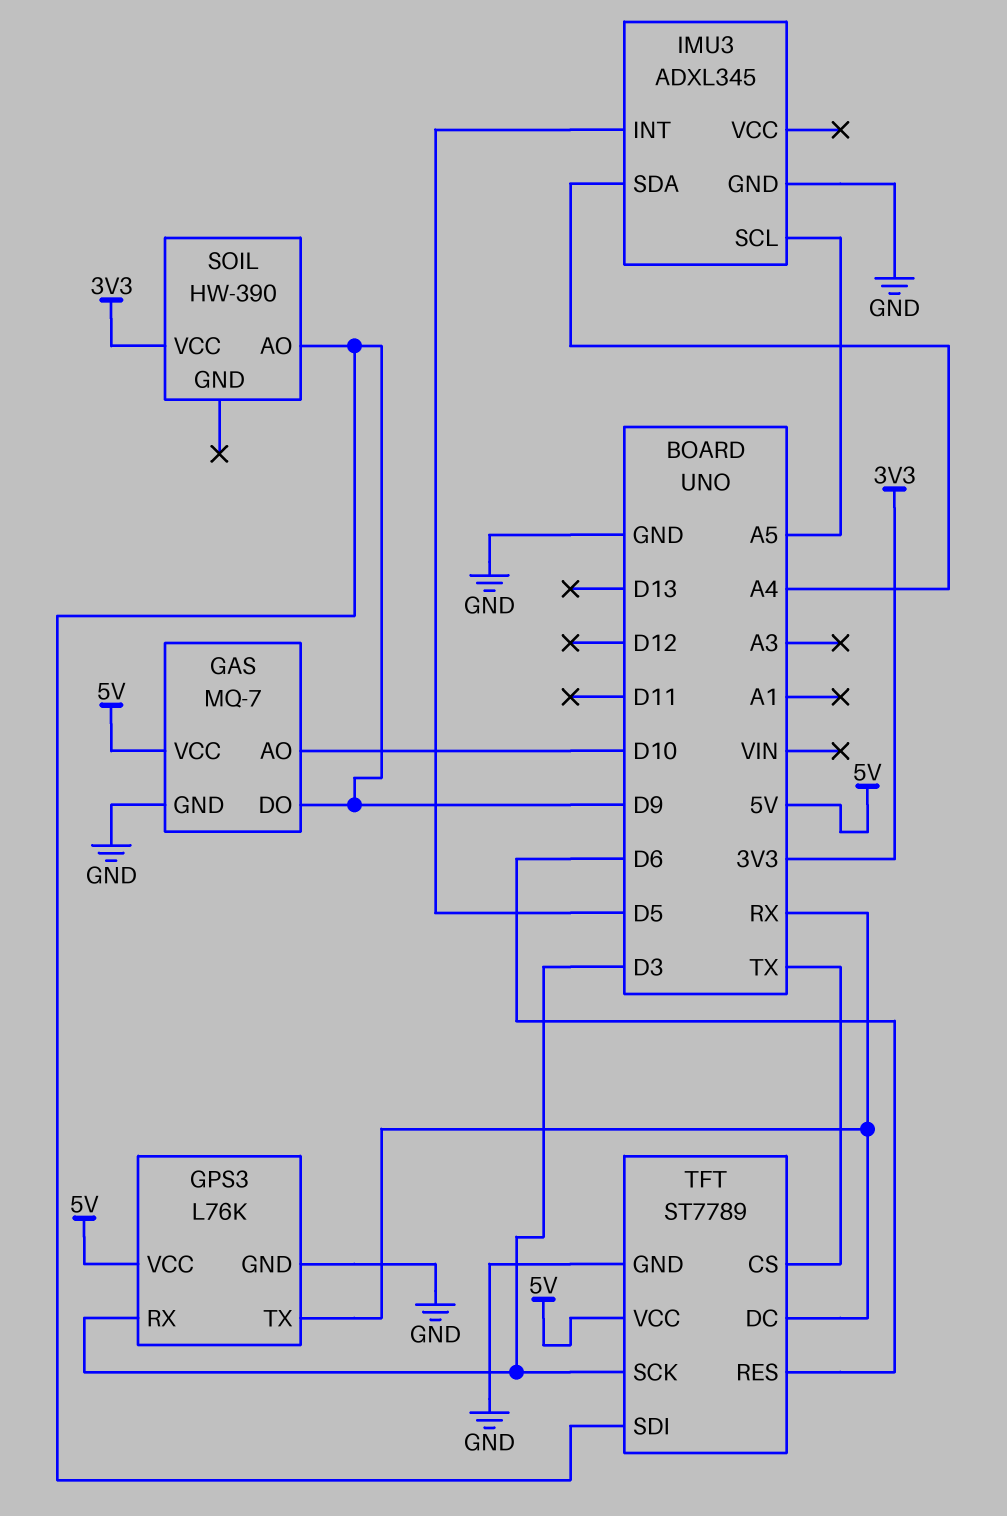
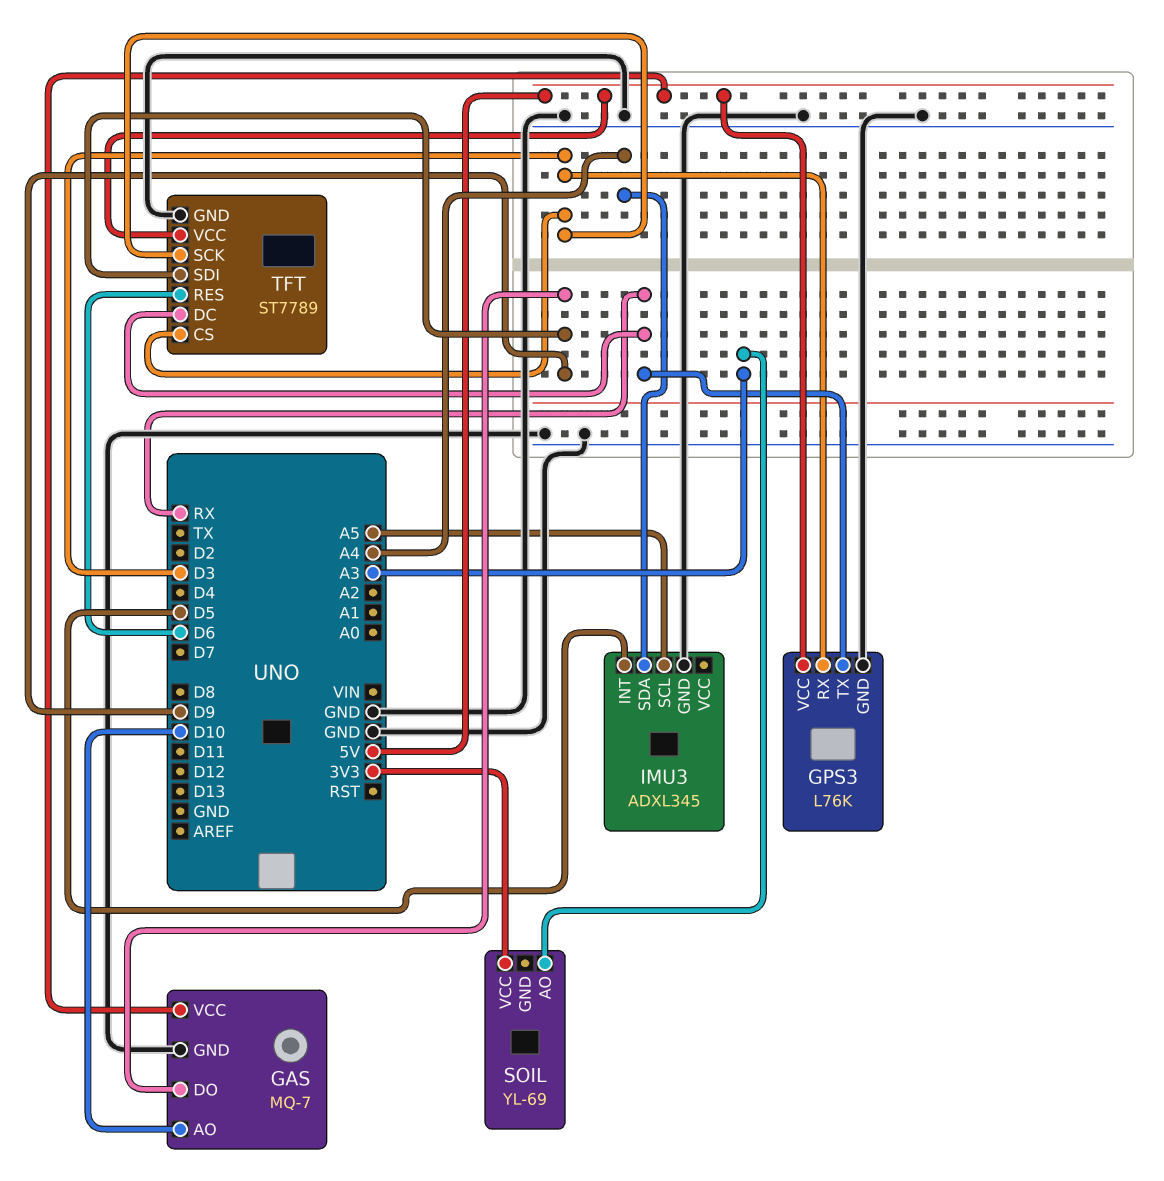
SOIL: HW-390 -> YL-69
SOIL pin AO: D9 -> A3
TFT pin CS: TX -> D3

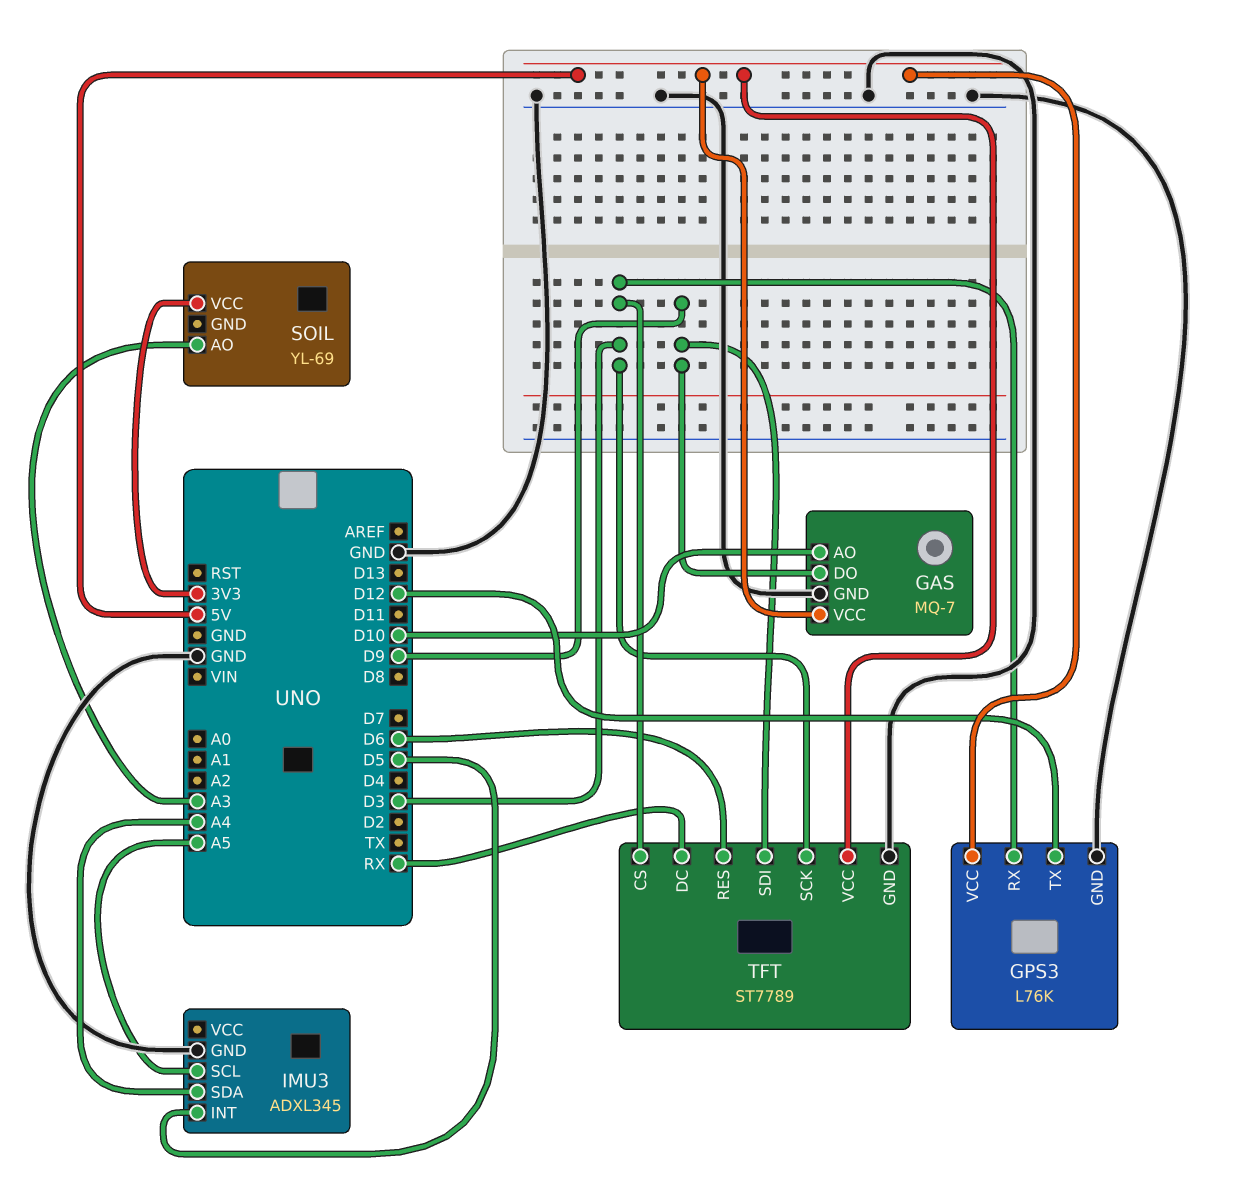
GPS3 pin TX: RX -> D12

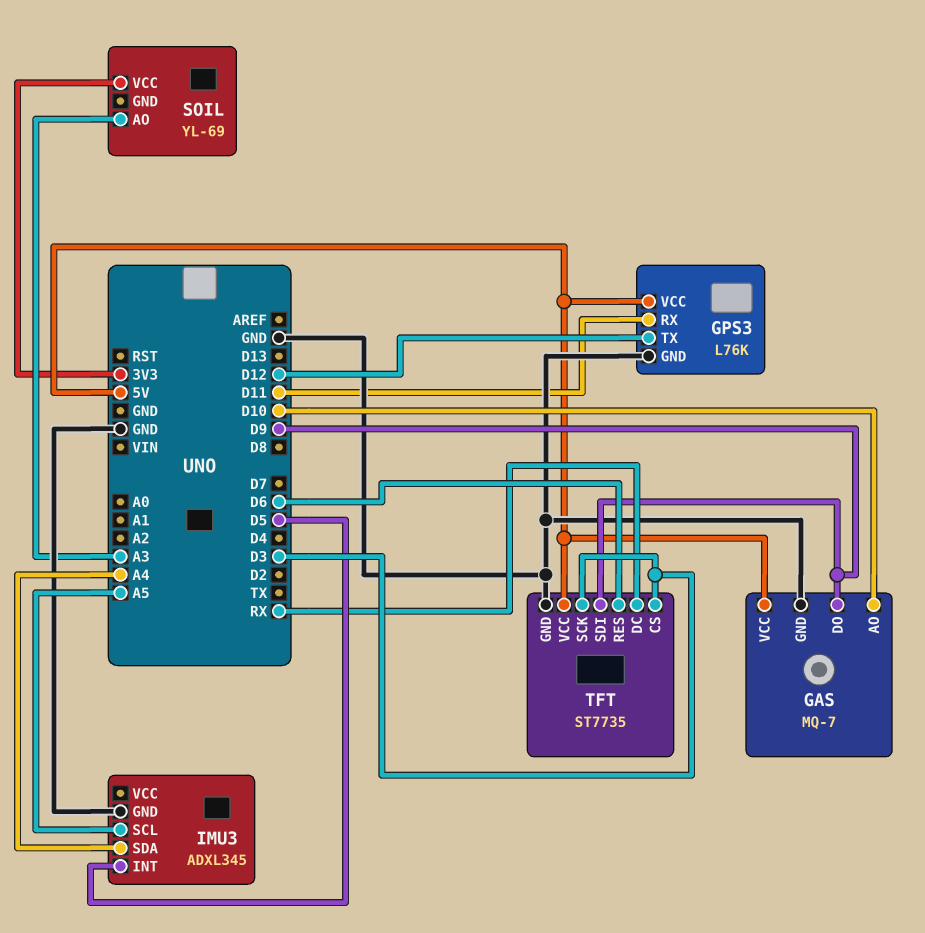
GPS3 pin RX: D3 -> D11
TFT: ST7789 -> ST7735

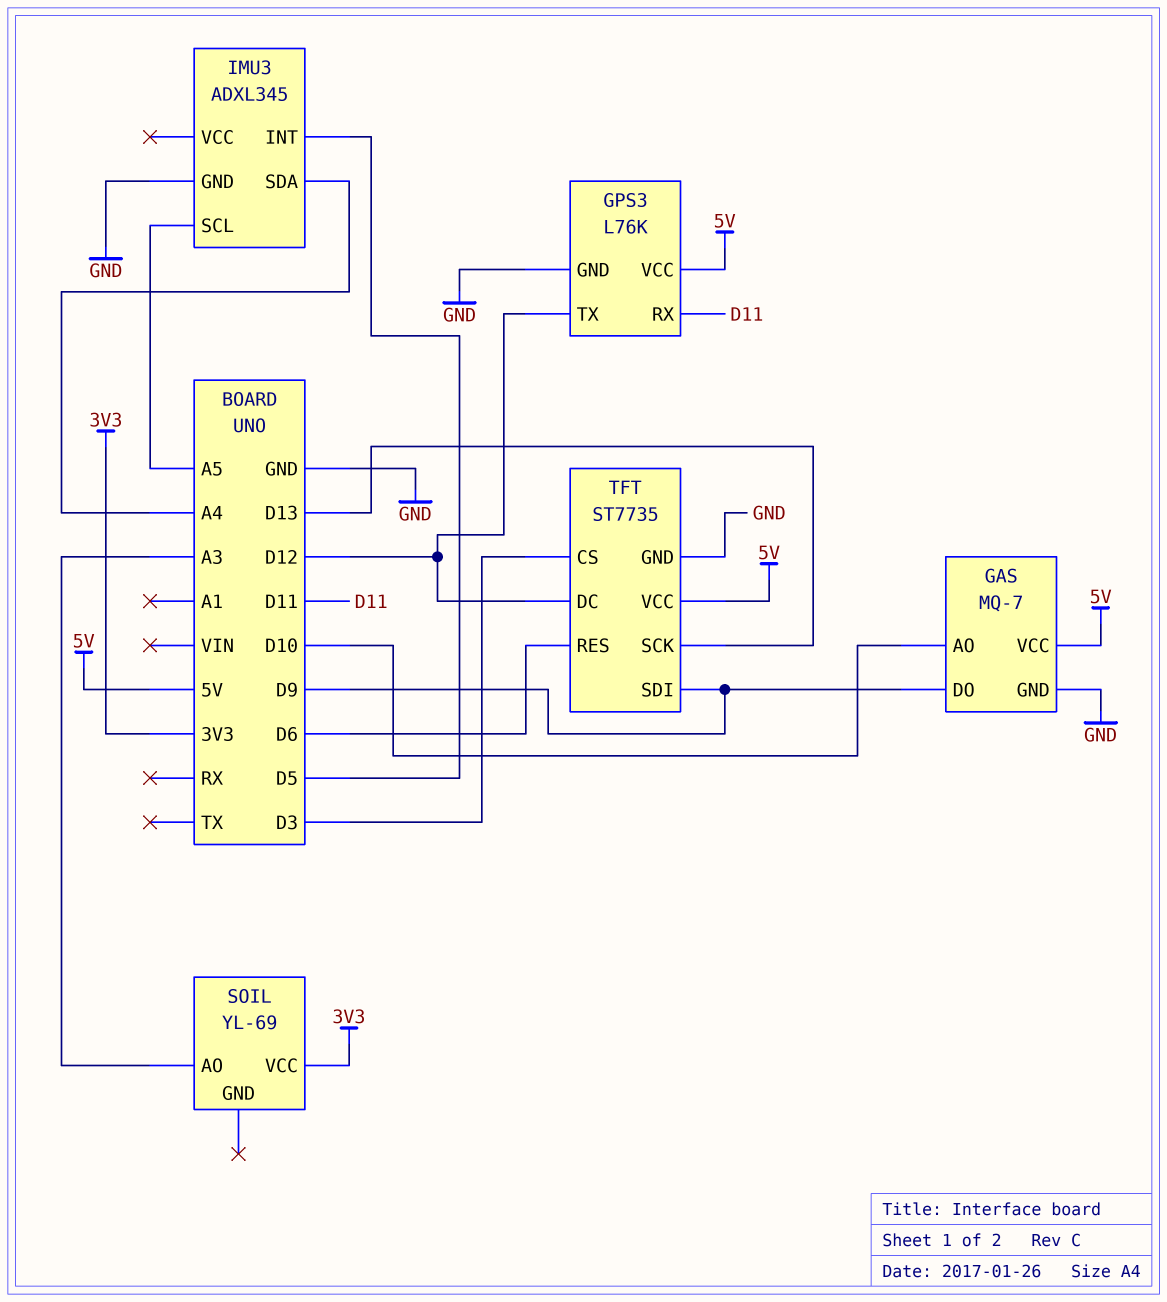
TFT pin DC: RX -> D12
TFT pin SCK: D3 -> D13

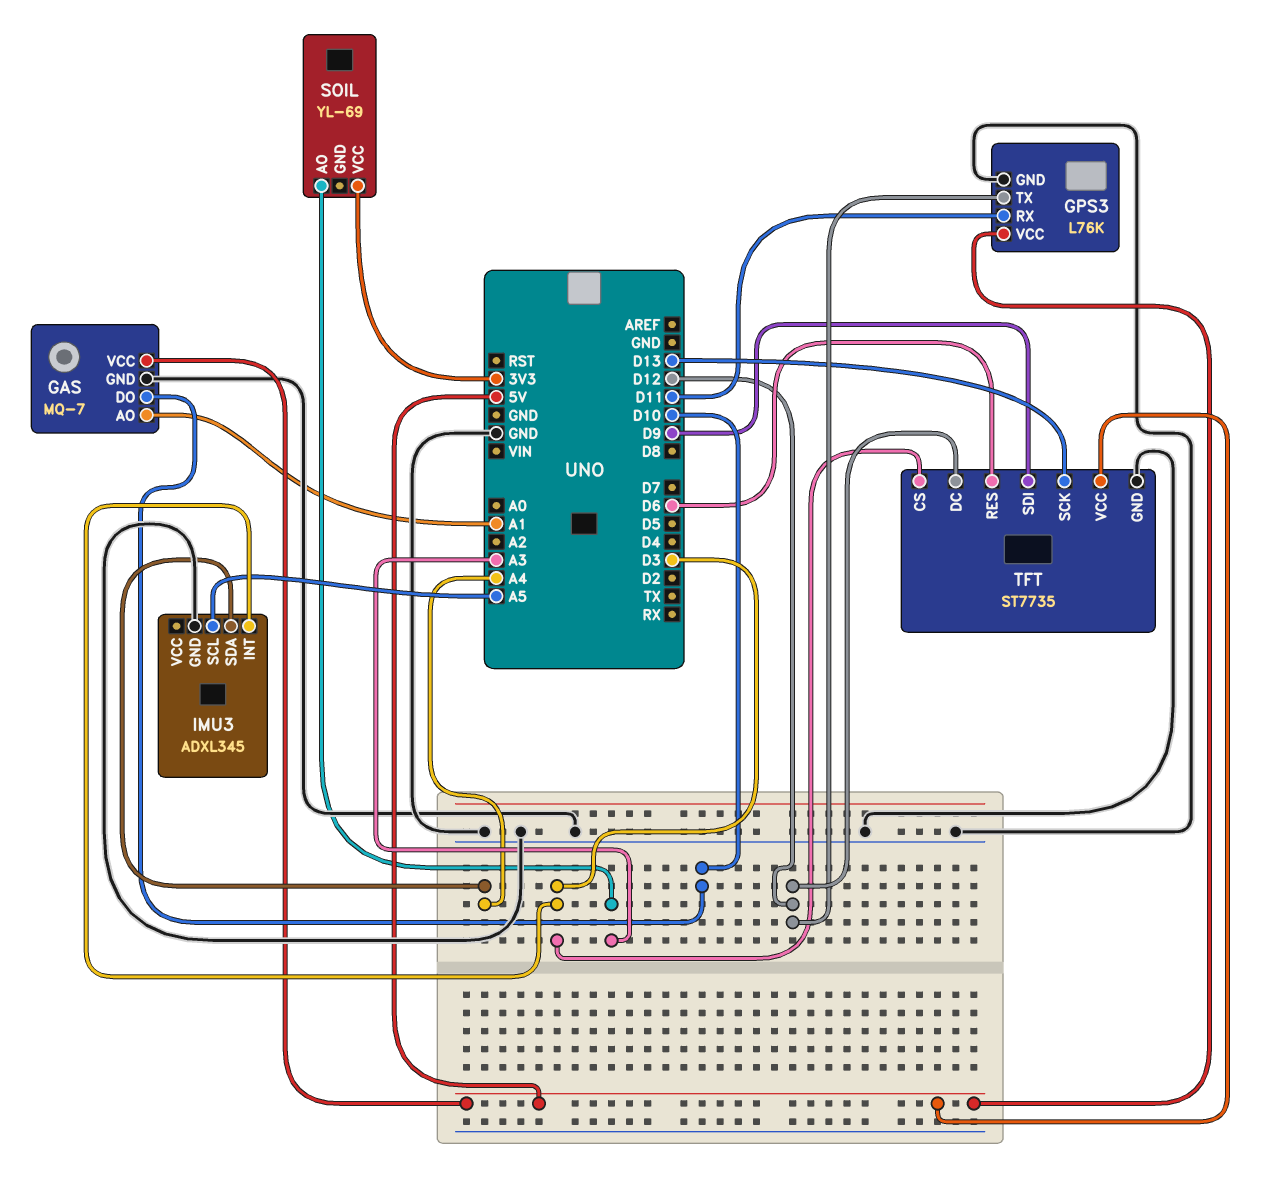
GAS pin AO: D10 -> A1
GAS pin DO: D9 -> D10
IMU3 pin INT: D5 -> D3

